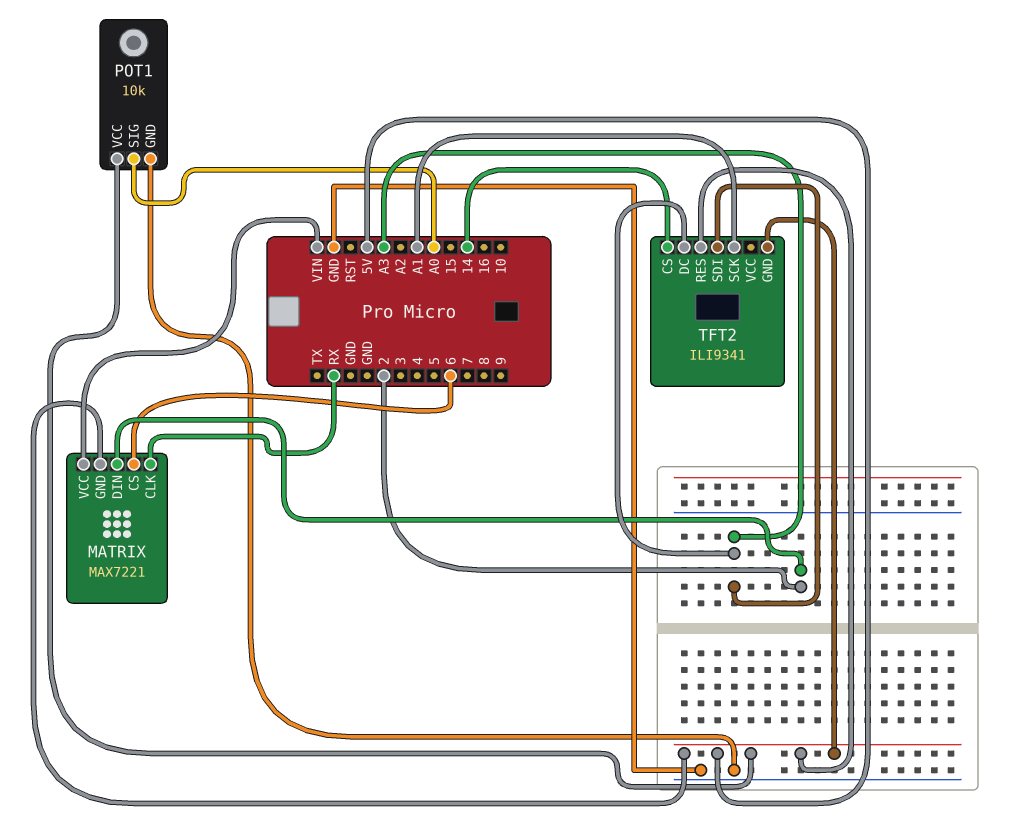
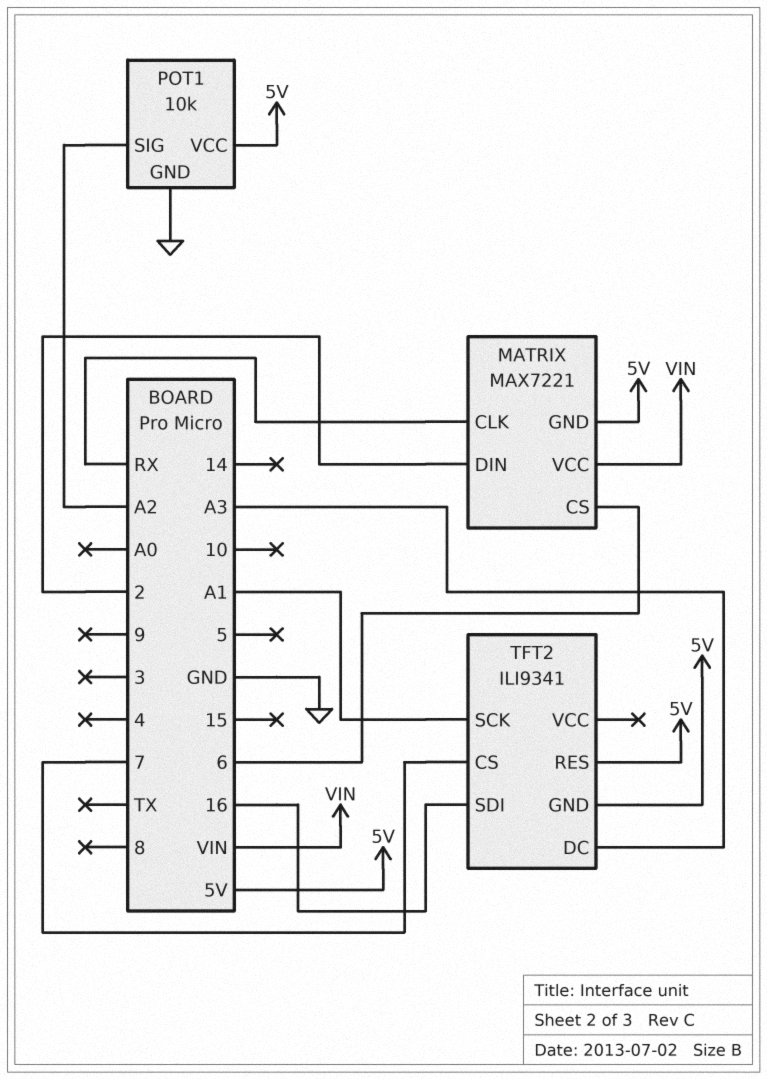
POT1 pin SIG: A0 -> A2
TFT2 pin CS: 14 -> 7
TFT2 pin SDI: A3 -> 16

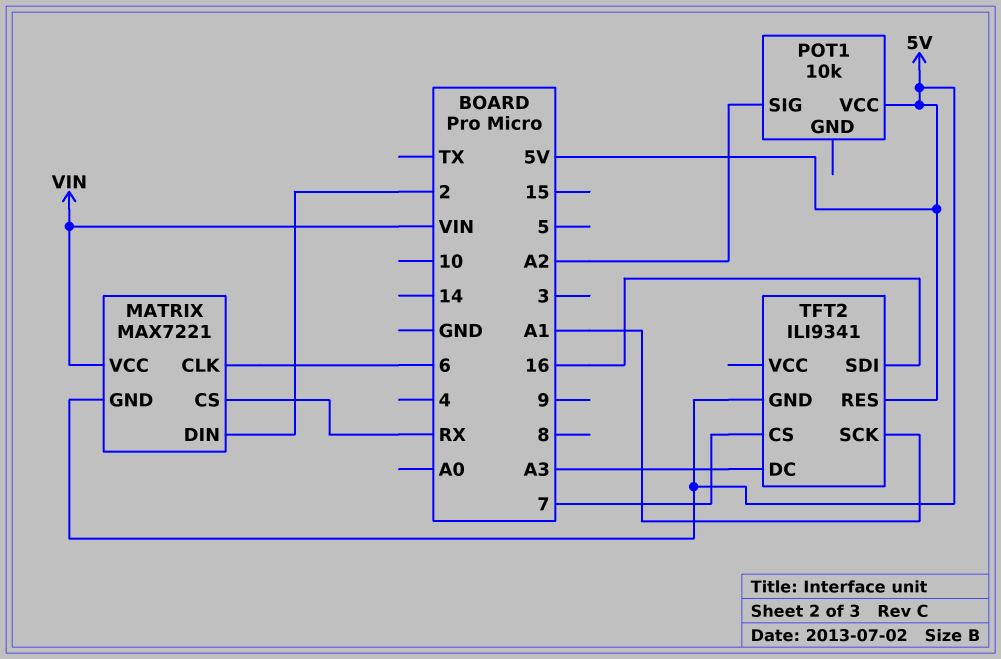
MATRIX pin CLK: RX -> 6
MATRIX pin CS: 6 -> RX
POT1 pin GND: GND -> none

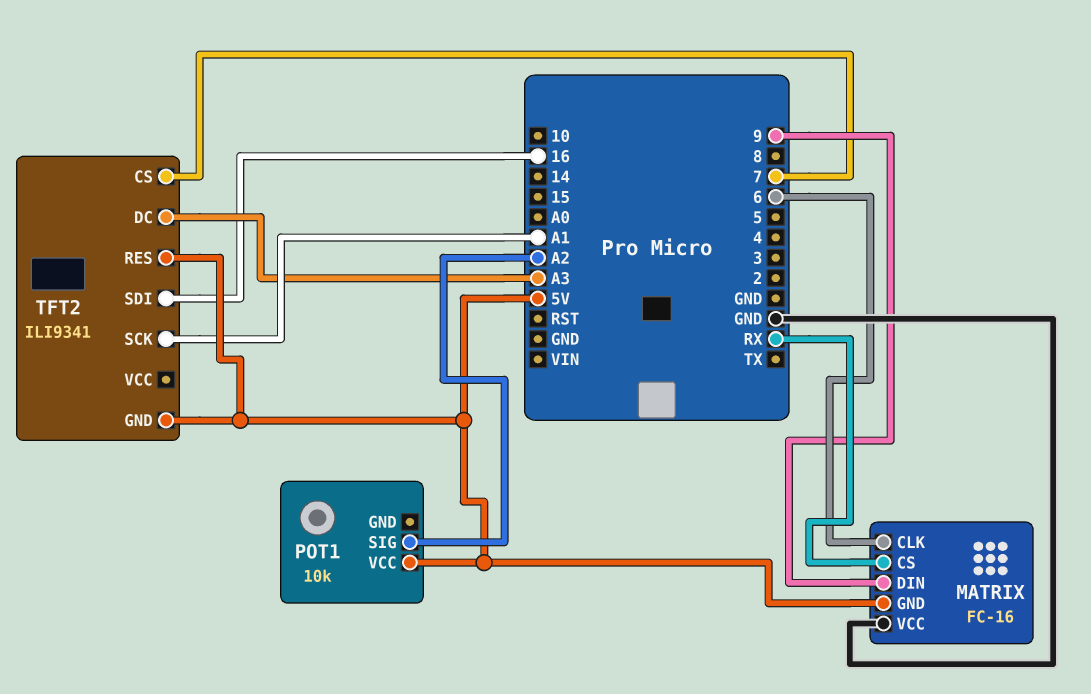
MATRIX: MAX7221 -> FC-16
MATRIX pin DIN: 2 -> 9
MATRIX pin VCC: VIN -> GND

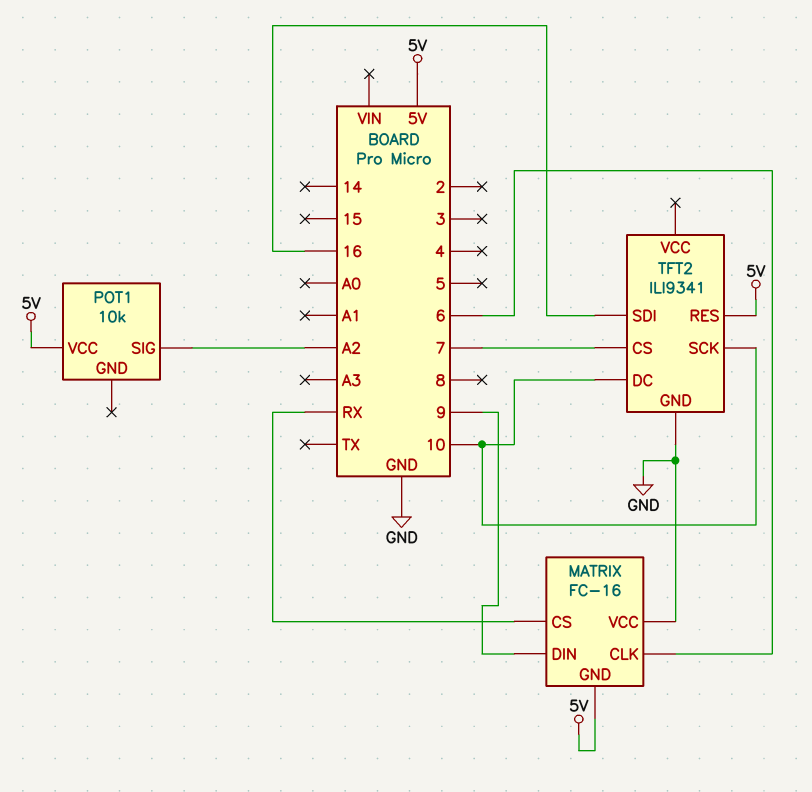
TFT2 pin DC: A3 -> 10
TFT2 pin GND: 5V -> GND
TFT2 pin SCK: A1 -> 10

